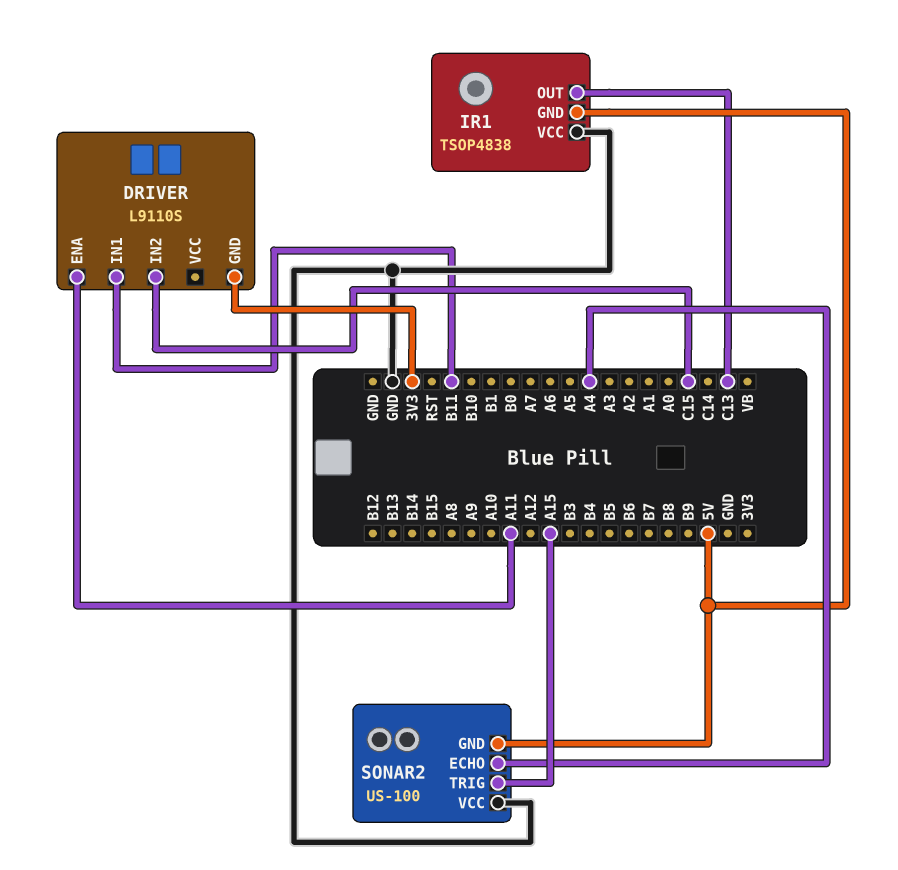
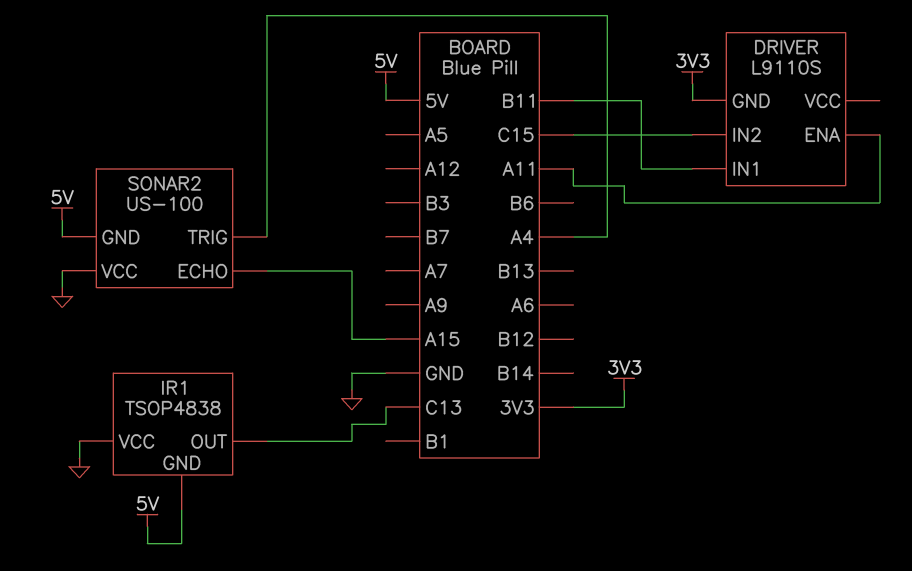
SONAR2 pin ECHO: A4 -> A15
SONAR2 pin TRIG: A15 -> A4

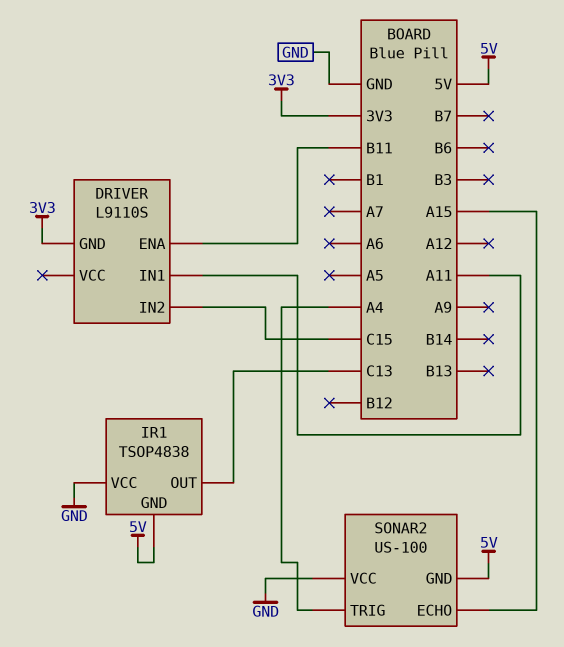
DRIVER pin ENA: A11 -> B11
DRIVER pin IN1: B11 -> A11

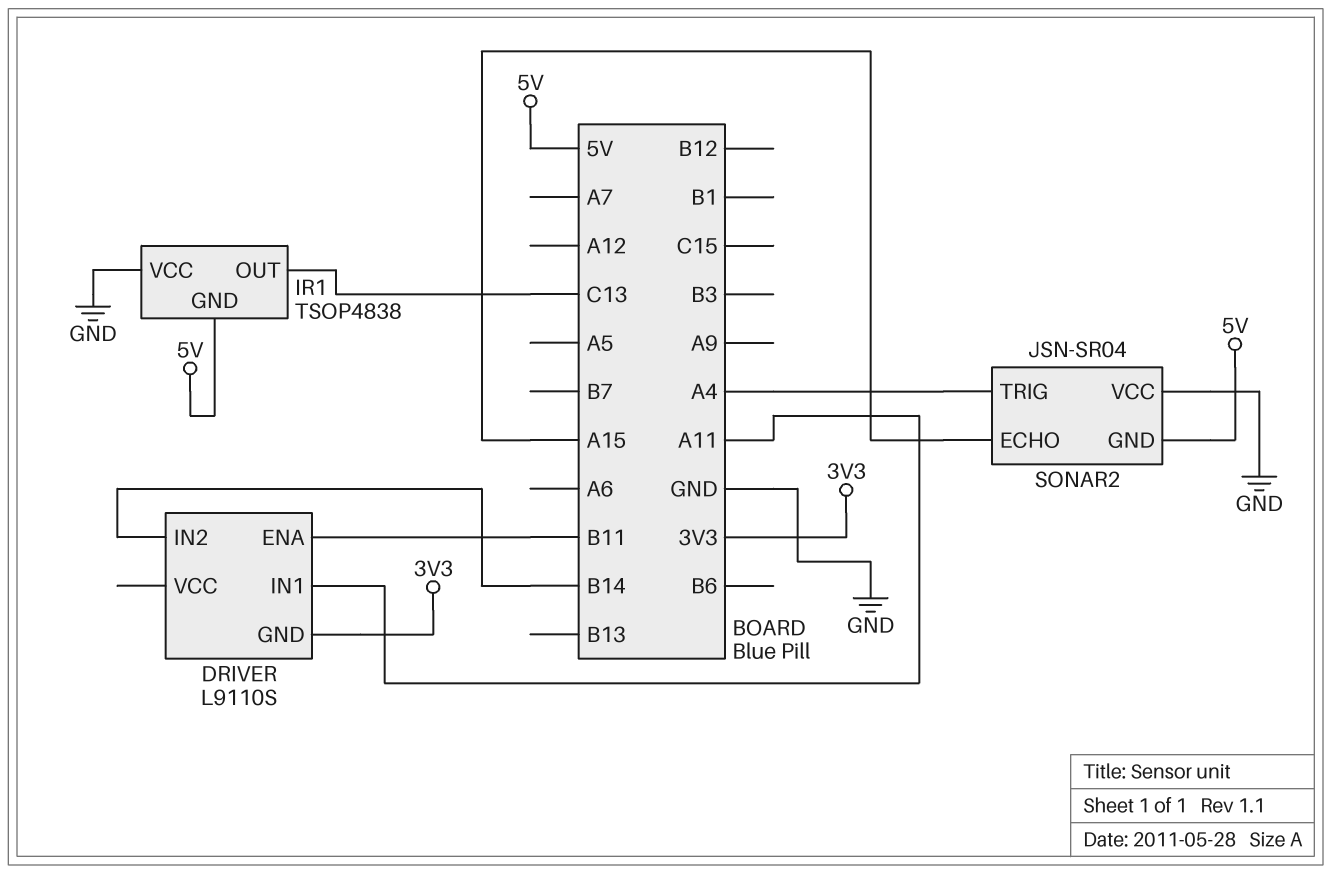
DRIVER pin IN2: C15 -> B14
SONAR2: US-100 -> JSN-SR04

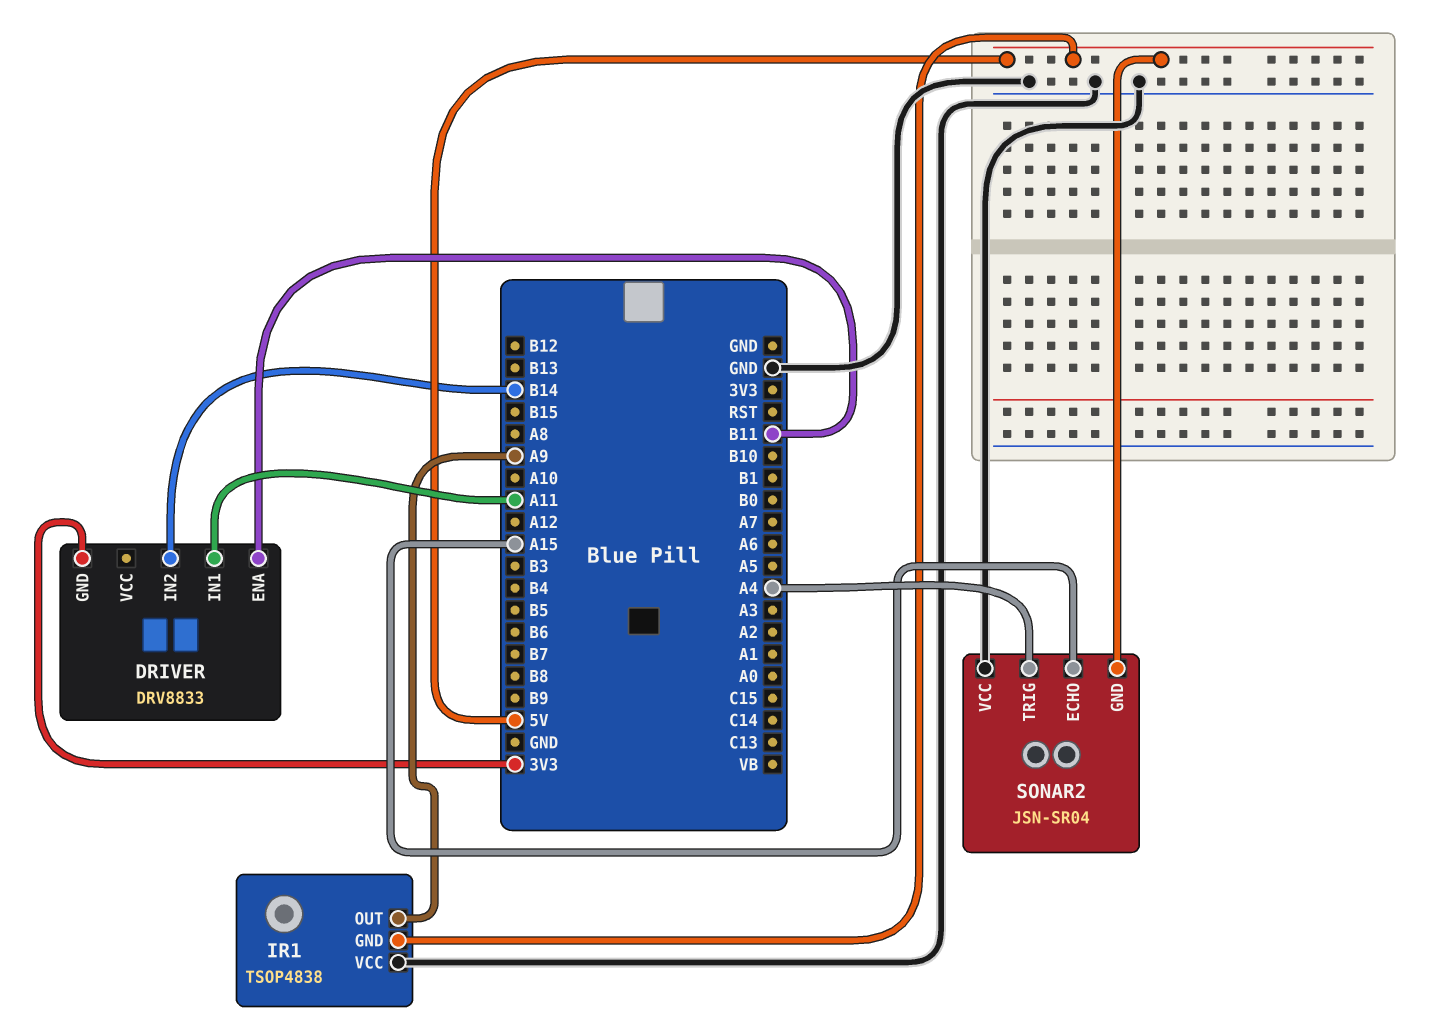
DRIVER: L9110S -> DRV8833
IR1 pin OUT: C13 -> A9

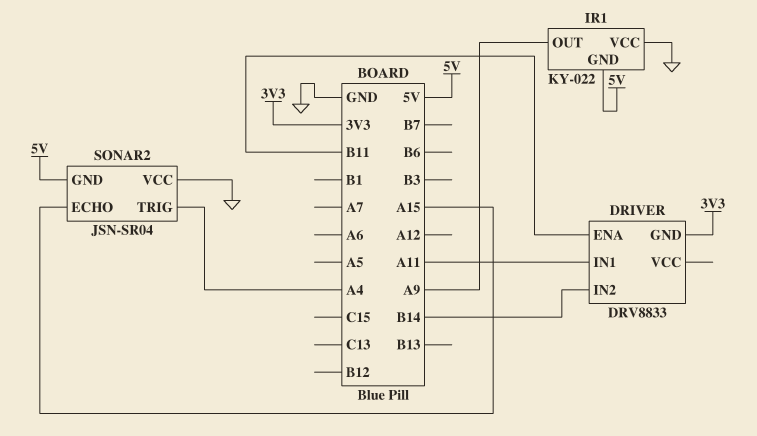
IR1: TSOP4838 -> KY-022

